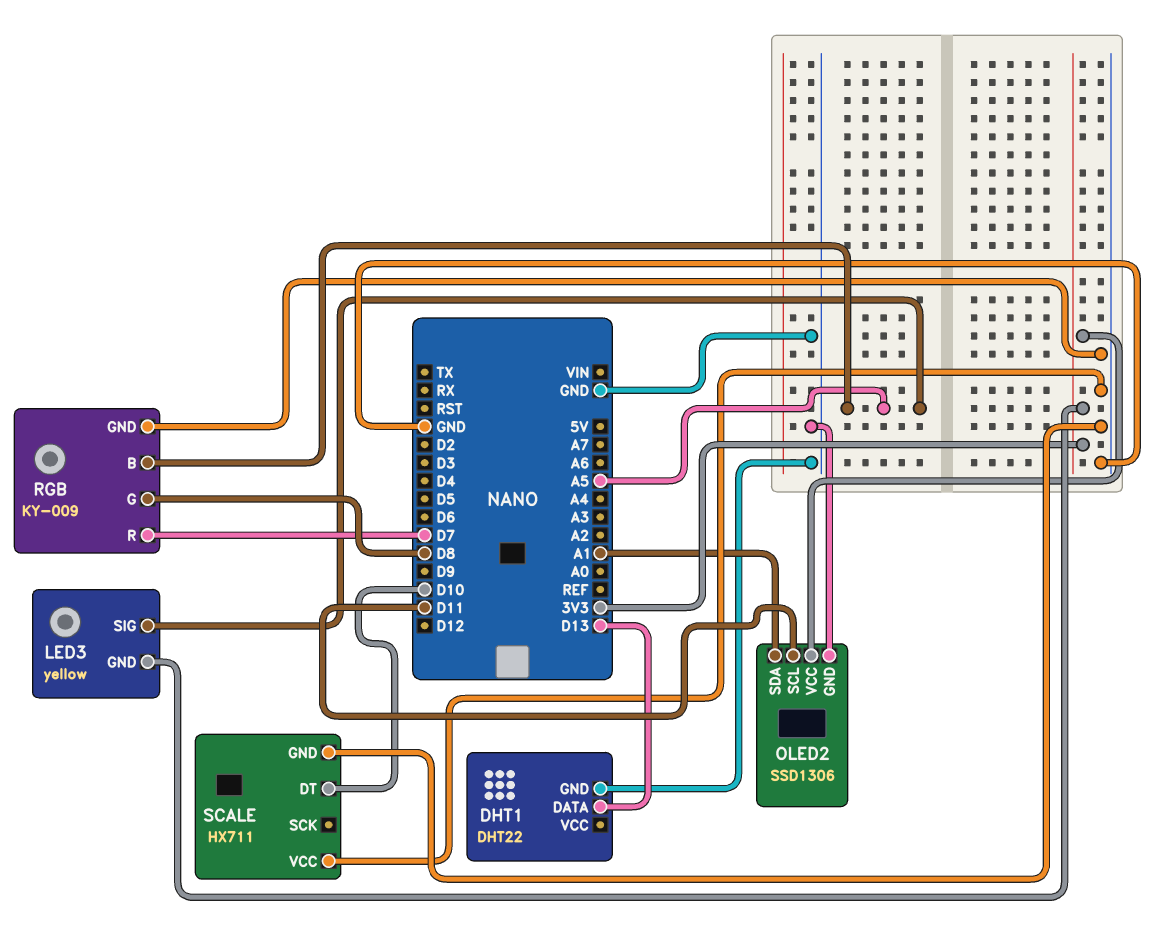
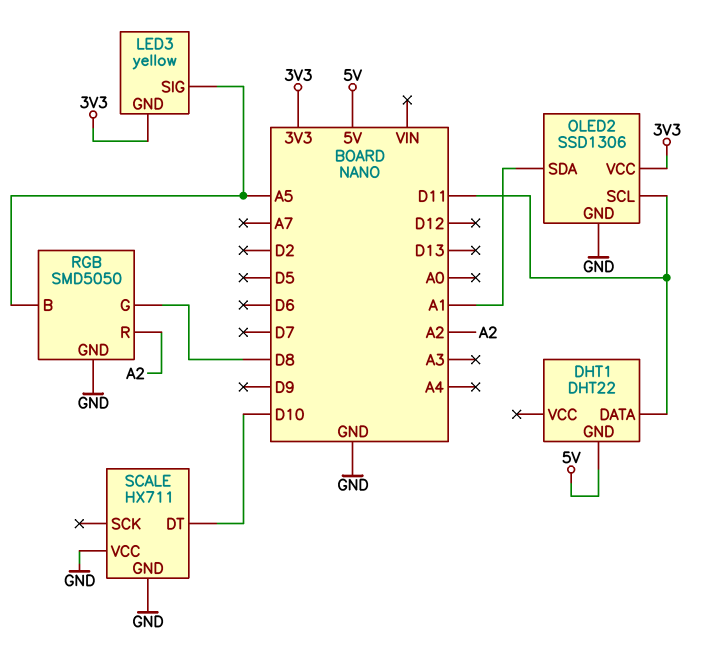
DHT1 pin DATA: D13 -> D11
DHT1 pin GND: GND -> 5V
RGB: KY-009 -> SMD5050
RGB pin R: D7 -> A2

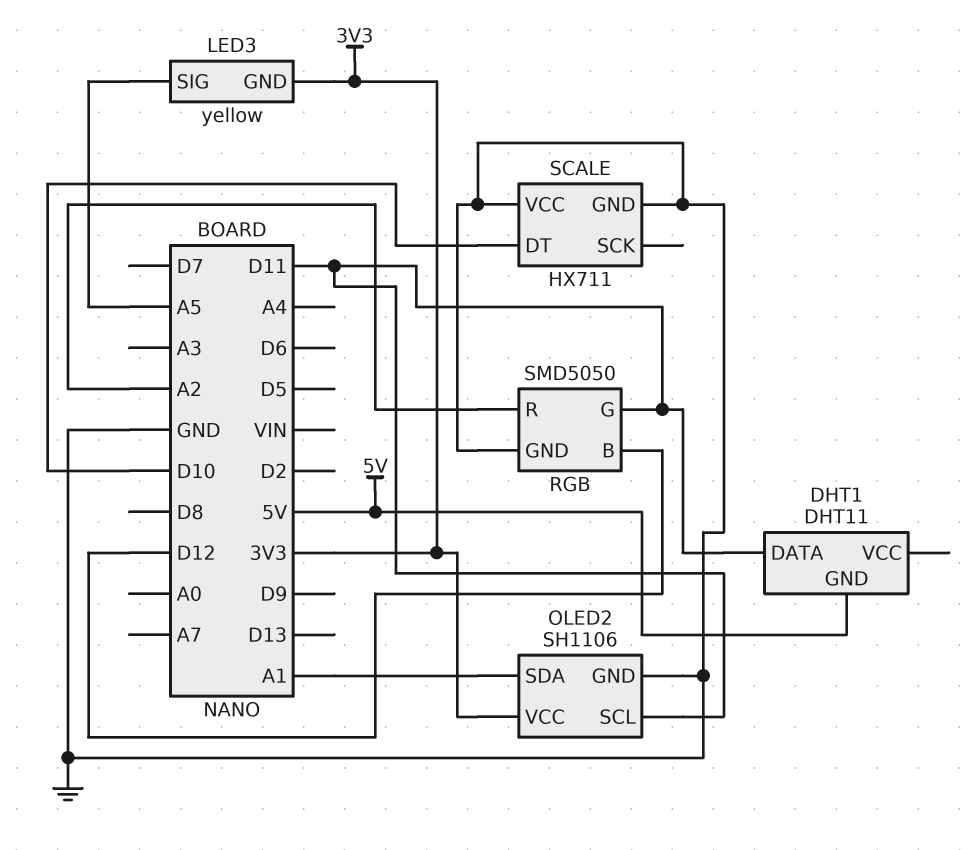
DHT1: DHT22 -> DHT11
OLED2: SSD1306 -> SH1106
RGB pin B: A5 -> D12
RGB pin G: D8 -> D11

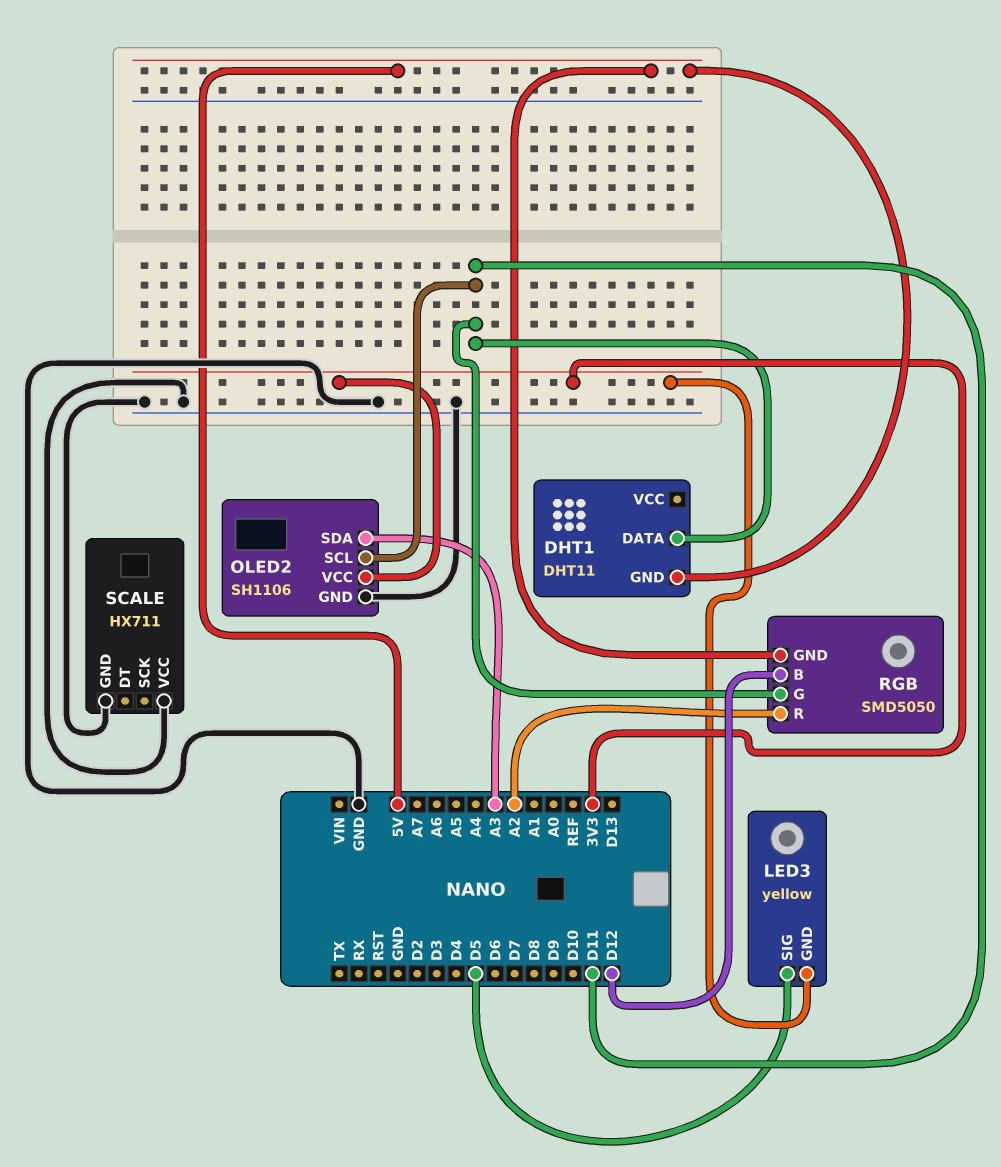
LED3 pin SIG: A5 -> D5
OLED2 pin SDA: A1 -> A3
RGB pin GND: GND -> 5V
SCALE pin DT: D10 -> none

